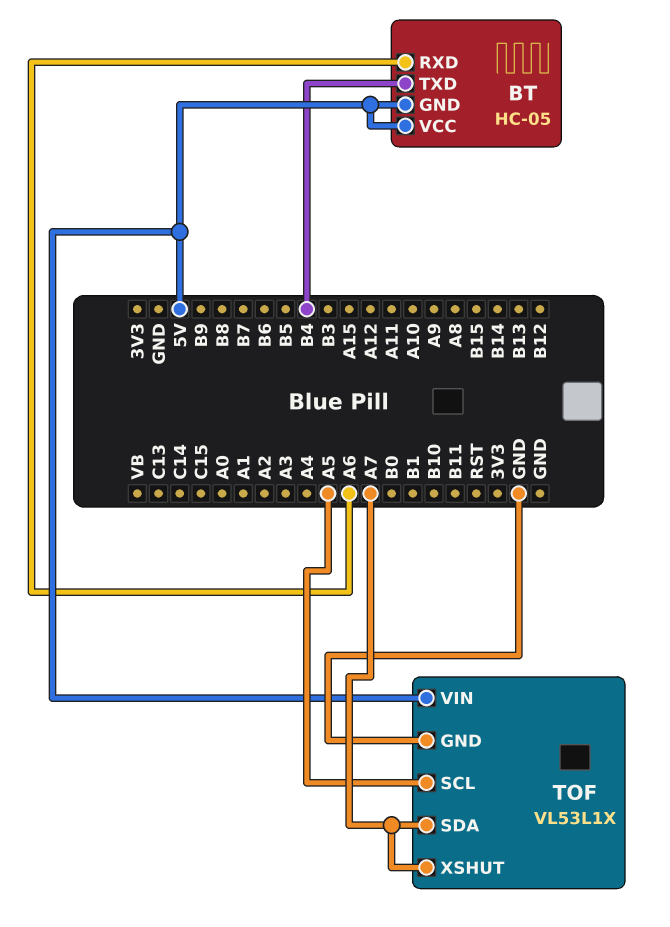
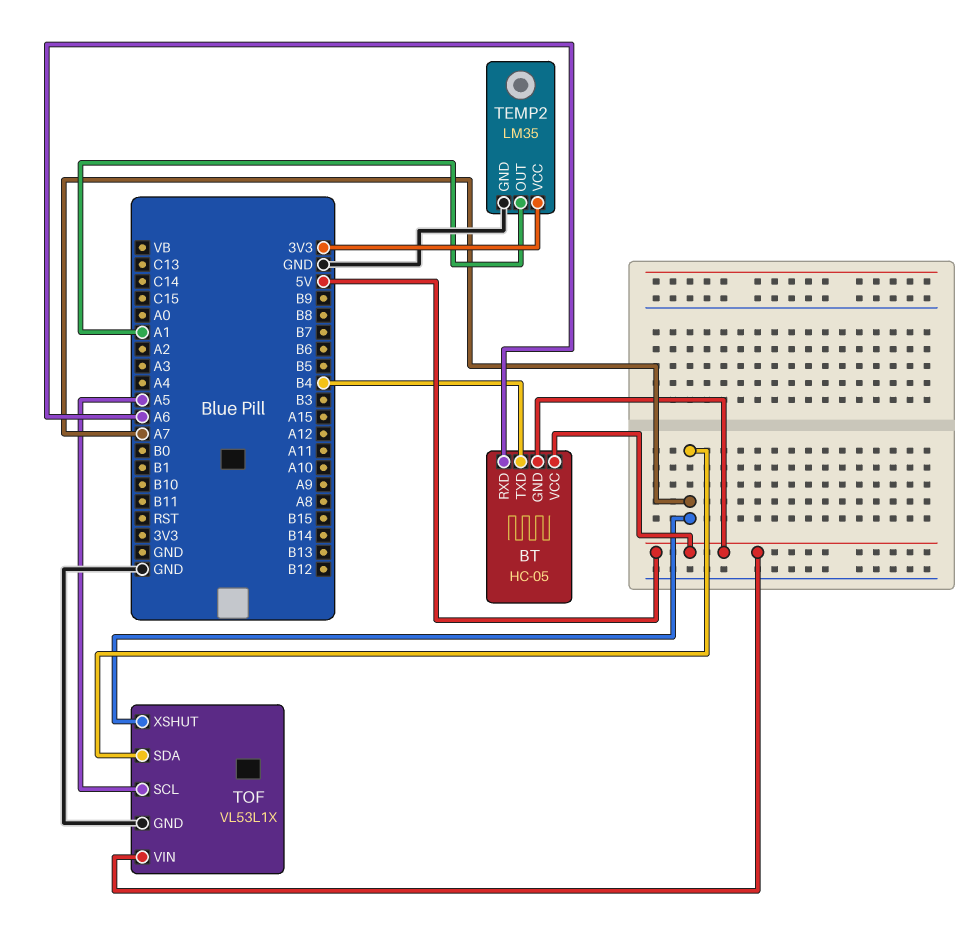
TEMP2: none -> LM35
TEMP2 pin GND: none -> GND
TEMP2 pin OUT: none -> A1
TEMP2 pin VCC: none -> 3V3

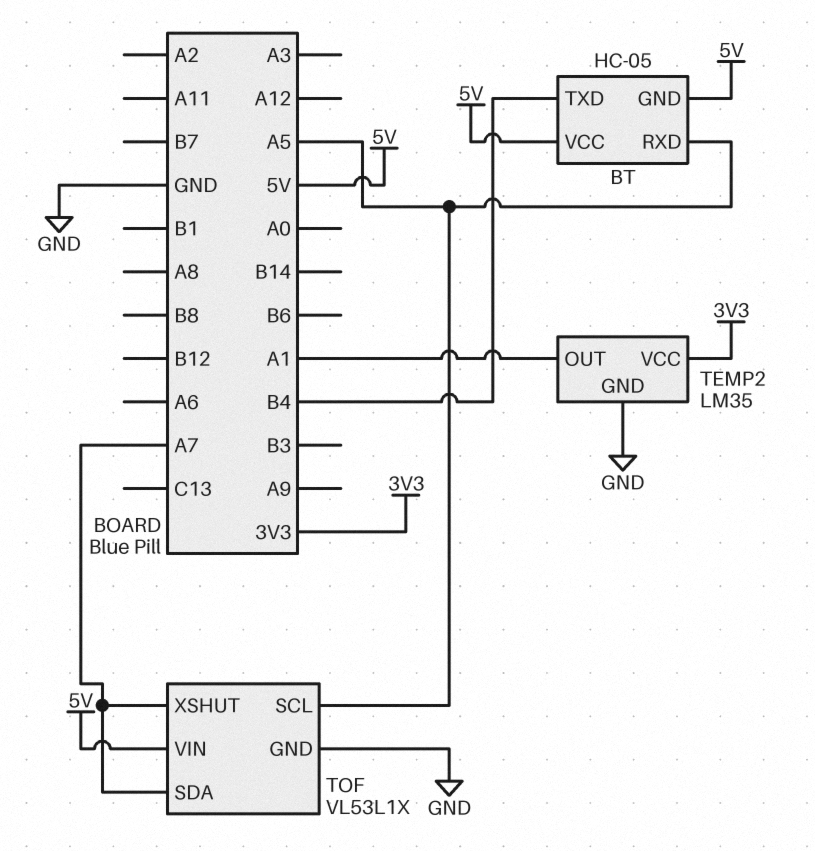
BT pin RXD: A6 -> A5

